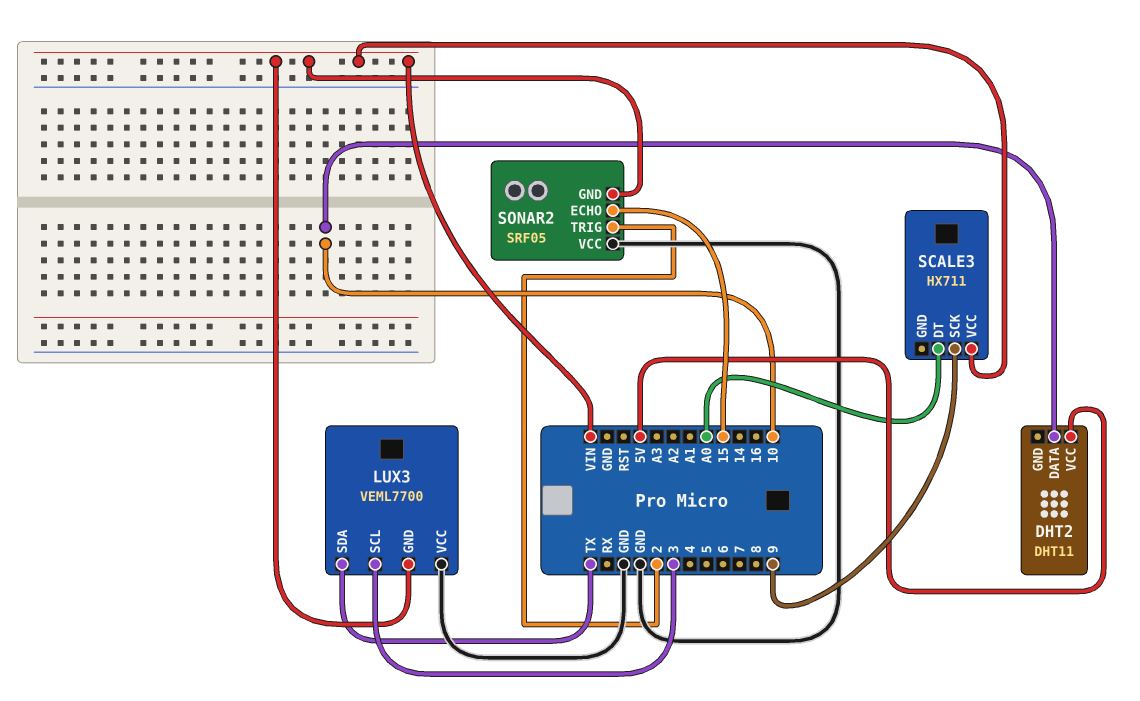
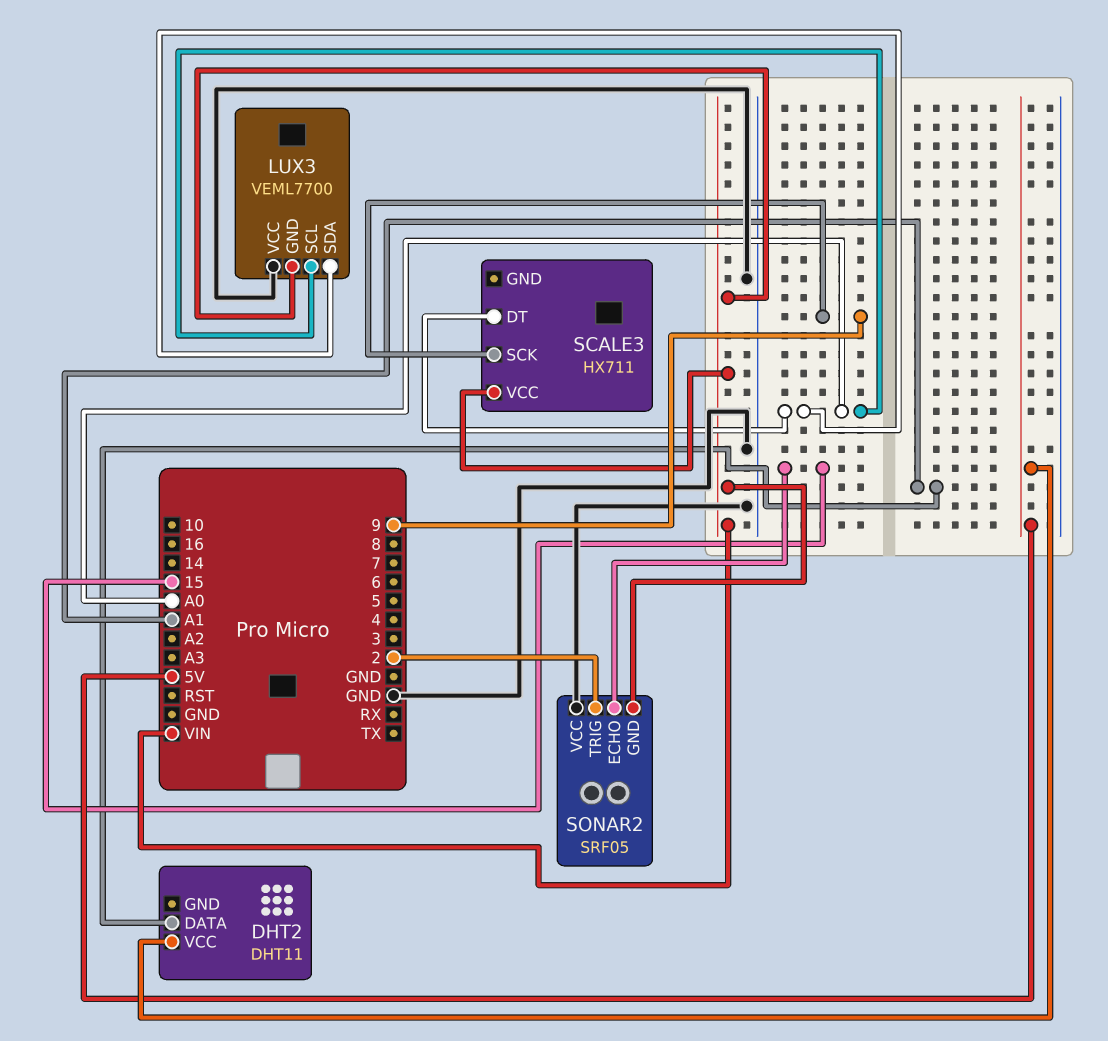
DHT2 pin DATA: 10 -> A1
LUX3 pin SCL: 3 -> A0
LUX3 pin SDA: TX -> A0

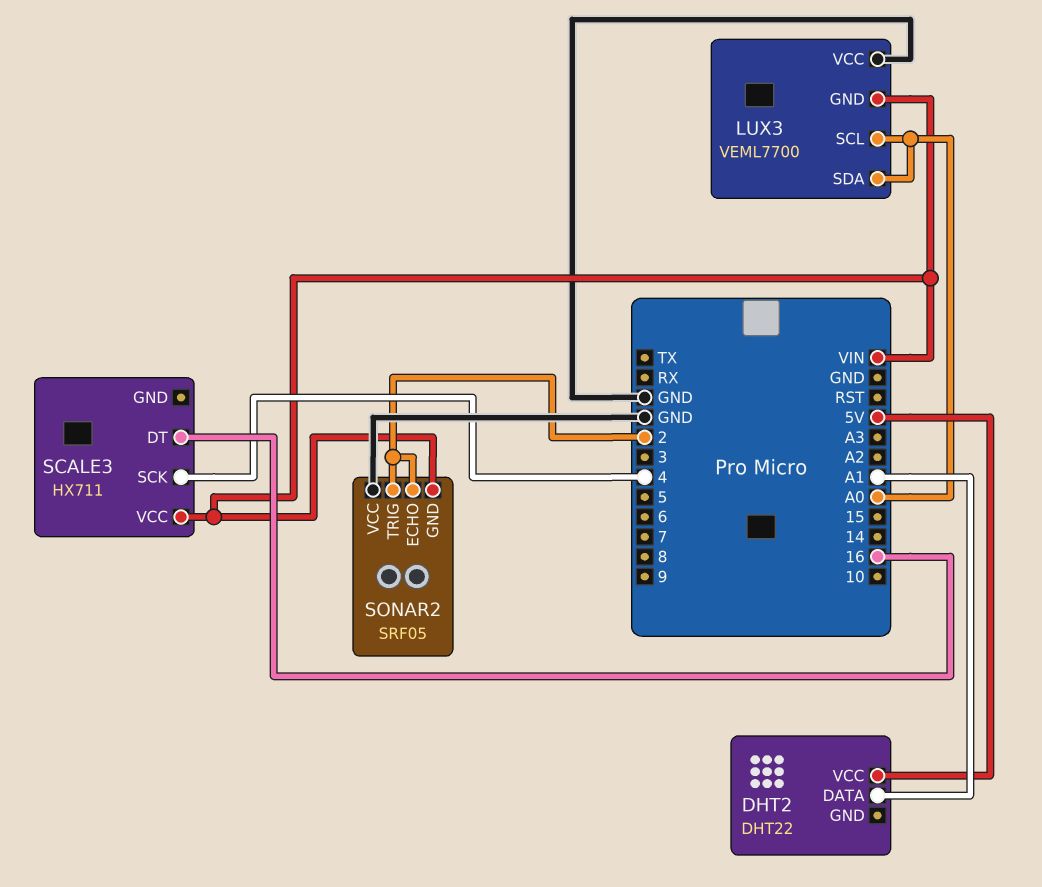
DHT2: DHT11 -> DHT22
SCALE3 pin DT: A0 -> 16
SCALE3 pin SCK: 9 -> 4
SONAR2 pin ECHO: 15 -> 2

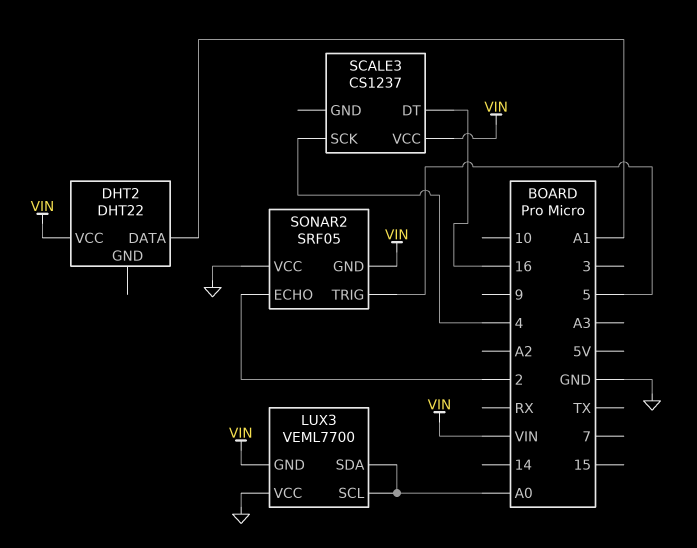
DHT2 pin VCC: 5V -> VIN
SCALE3: HX711 -> CS1237
SONAR2 pin TRIG: 2 -> 5

